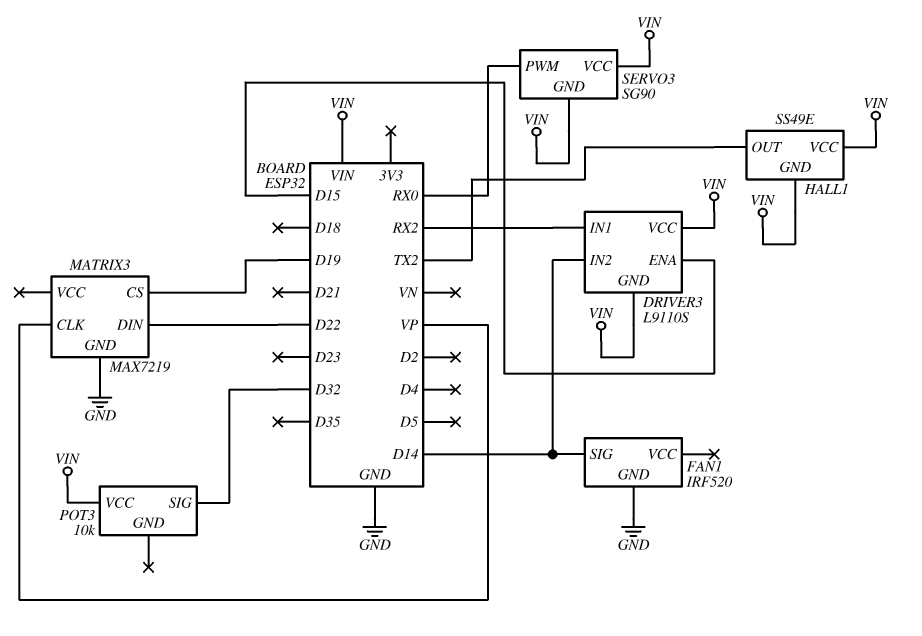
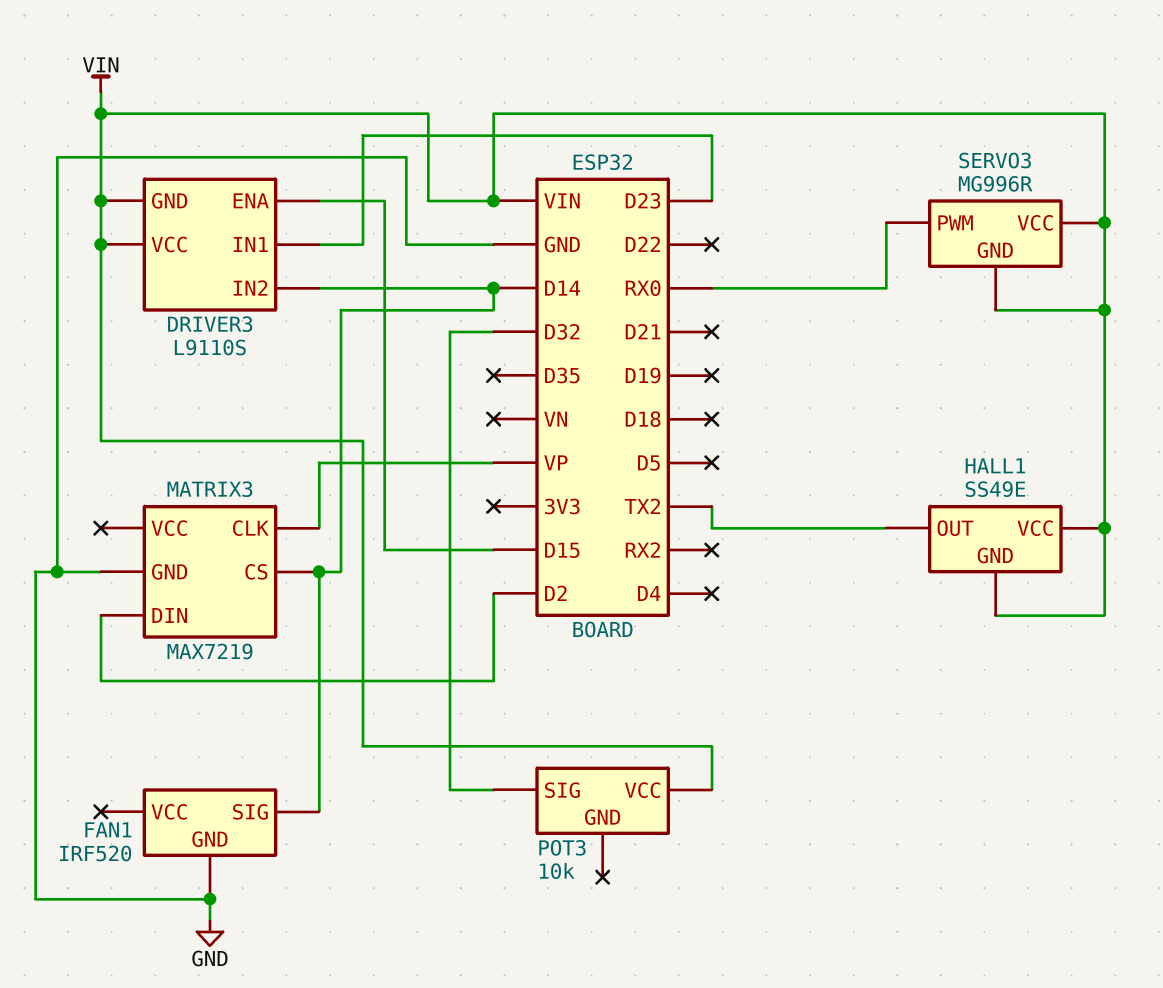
DRIVER3 pin IN1: RX2 -> D23
MATRIX3 pin CS: D19 -> D14
MATRIX3 pin DIN: D22 -> D2
SERVO3: SG90 -> MG996R

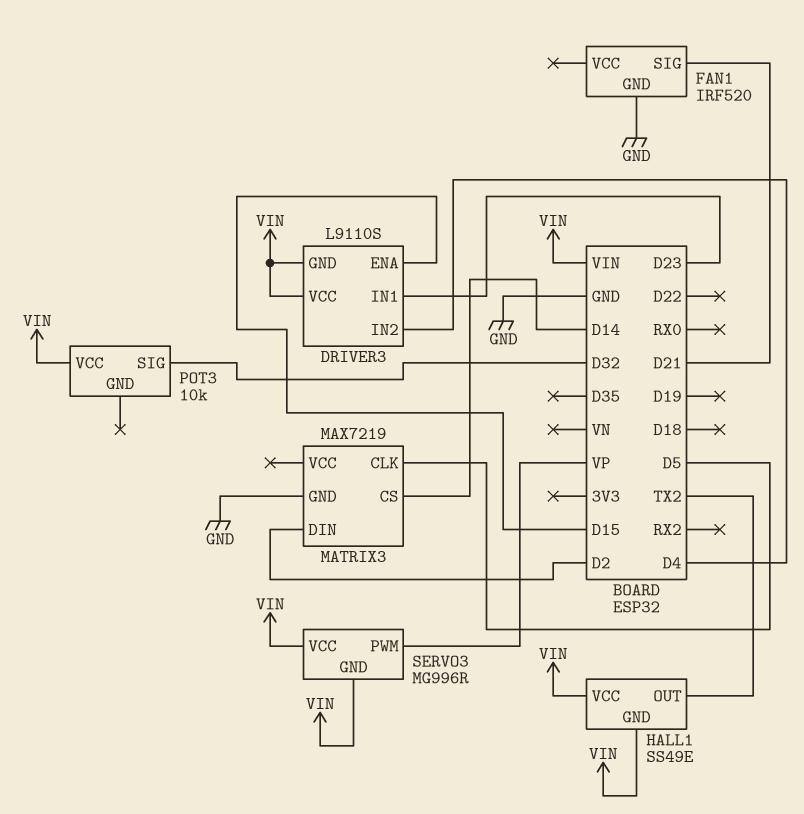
DRIVER3 pin IN2: D14 -> D4
FAN1 pin SIG: D14 -> D21
MATRIX3 pin CLK: VP -> D5
SERVO3 pin PWM: RX0 -> VP

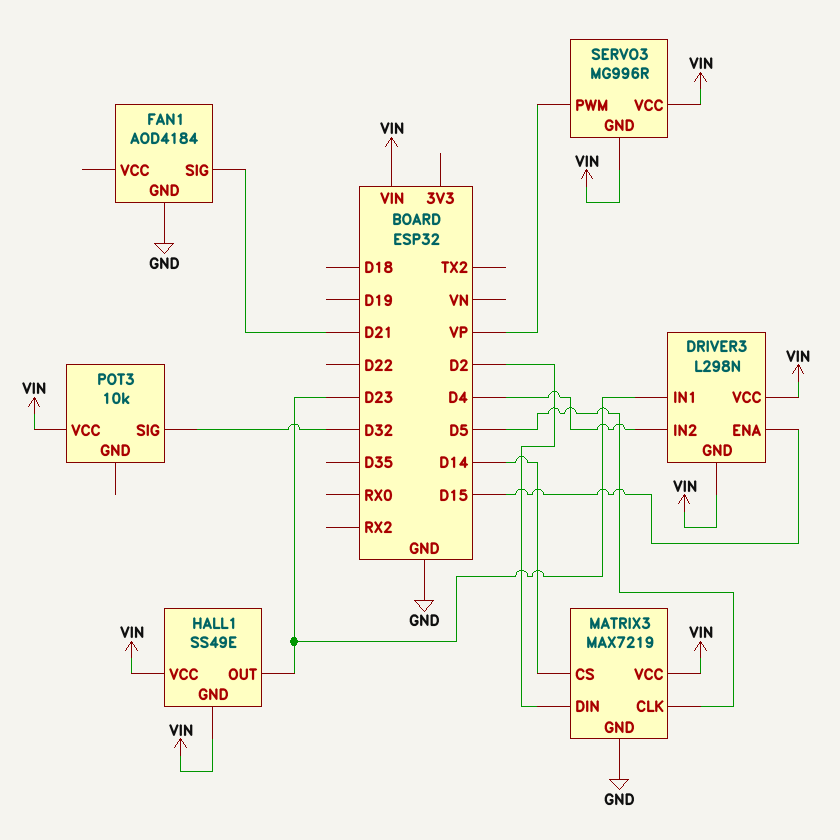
DRIVER3: L9110S -> L298N
FAN1: IRF520 -> AOD4184
HALL1 pin OUT: TX2 -> D23
MATRIX3 pin VCC: none -> VIN

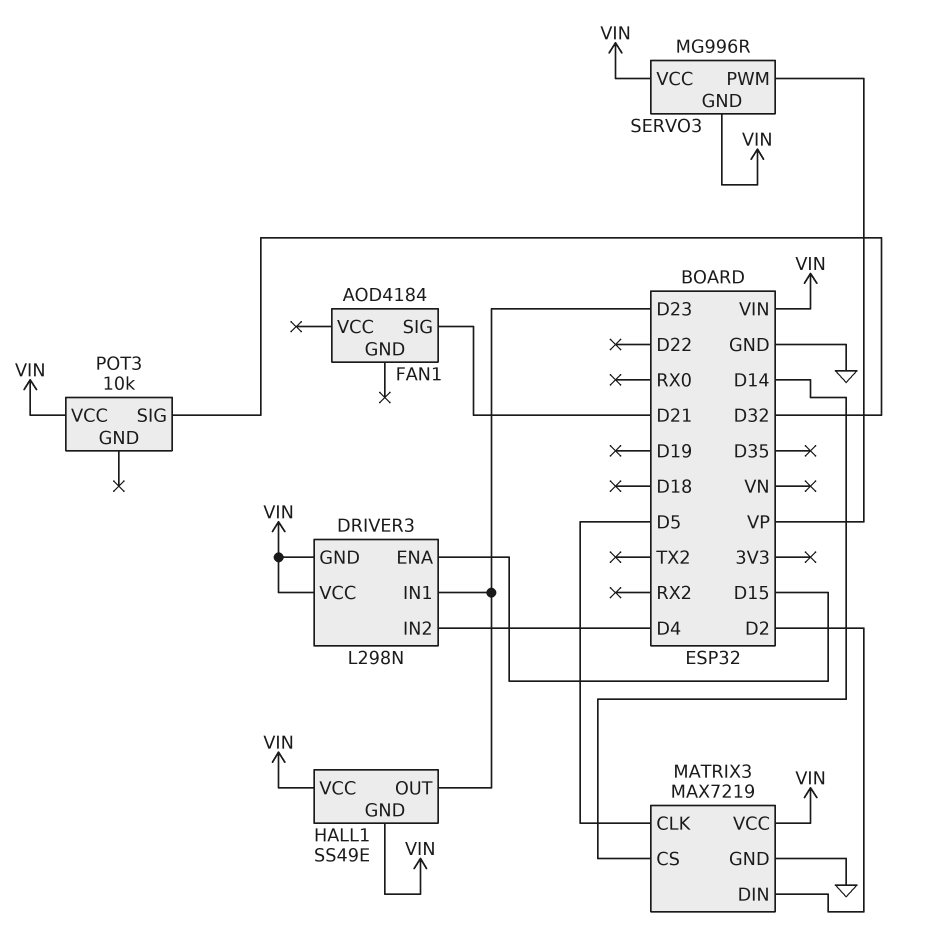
FAN1 pin GND: GND -> none

